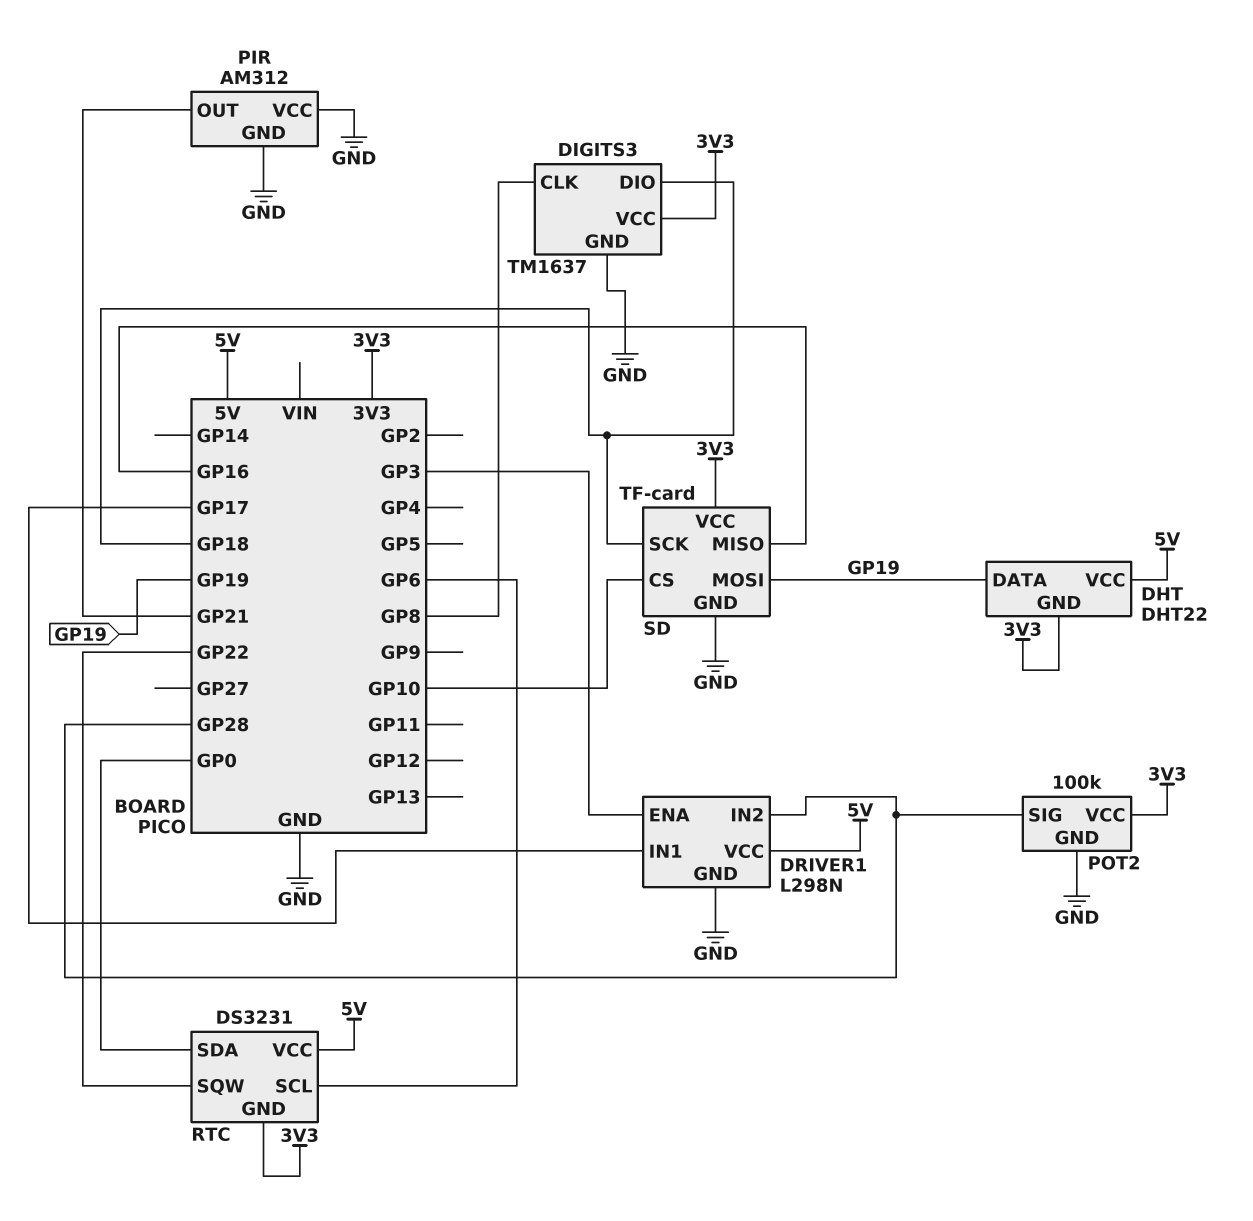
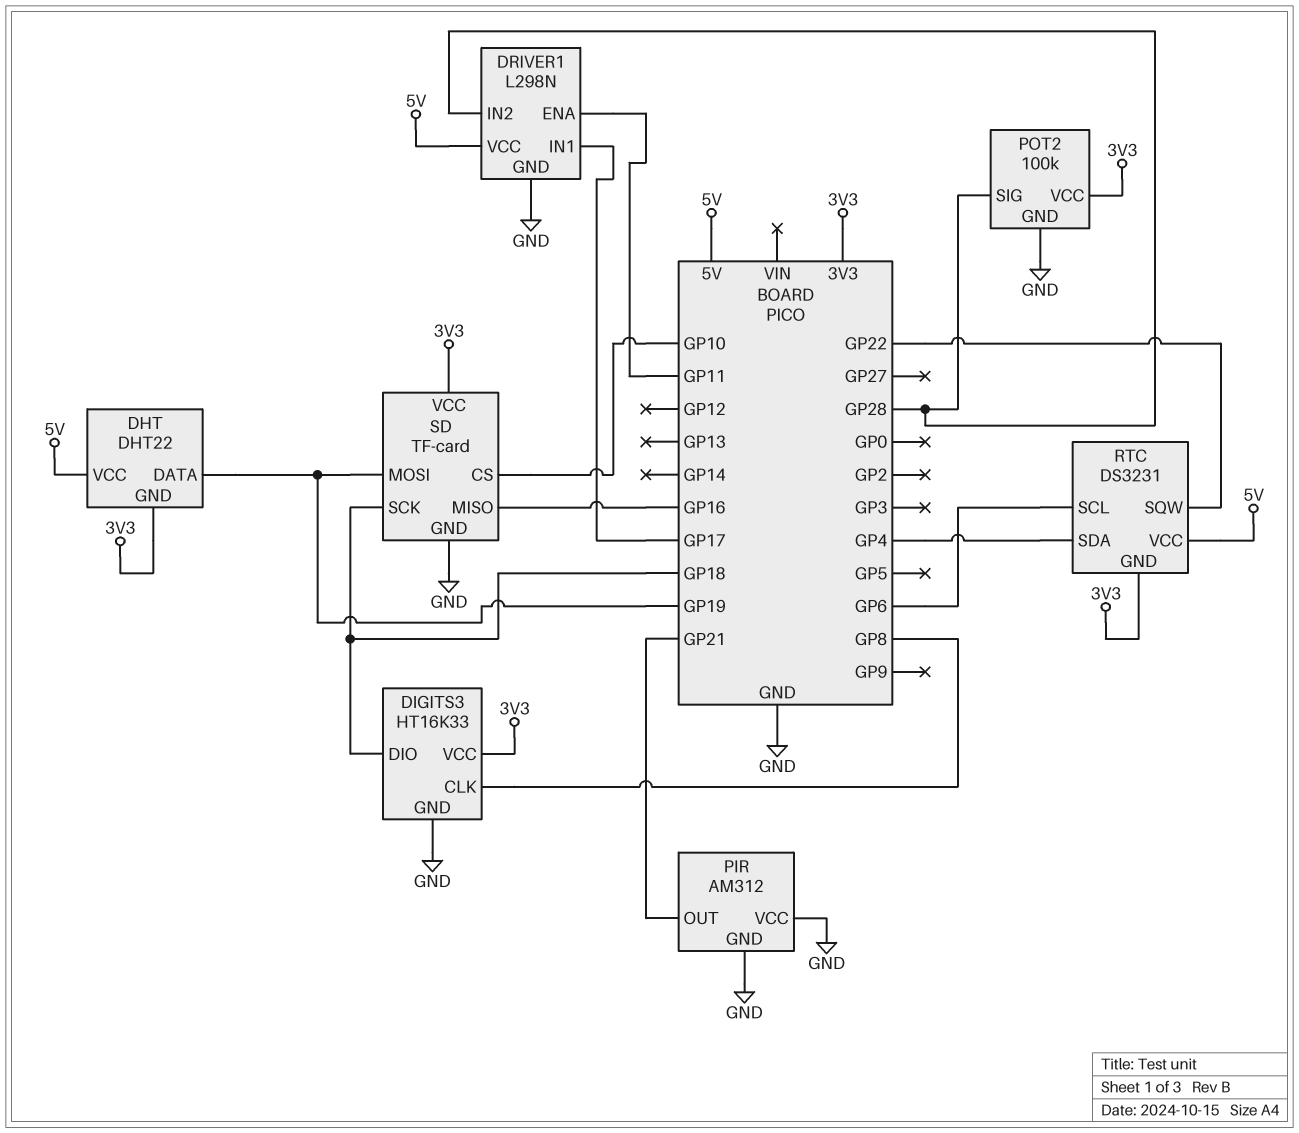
DIGITS3: TM1637 -> HT16K33
DRIVER1 pin ENA: GP3 -> GP11
RTC pin SDA: GP0 -> GP4

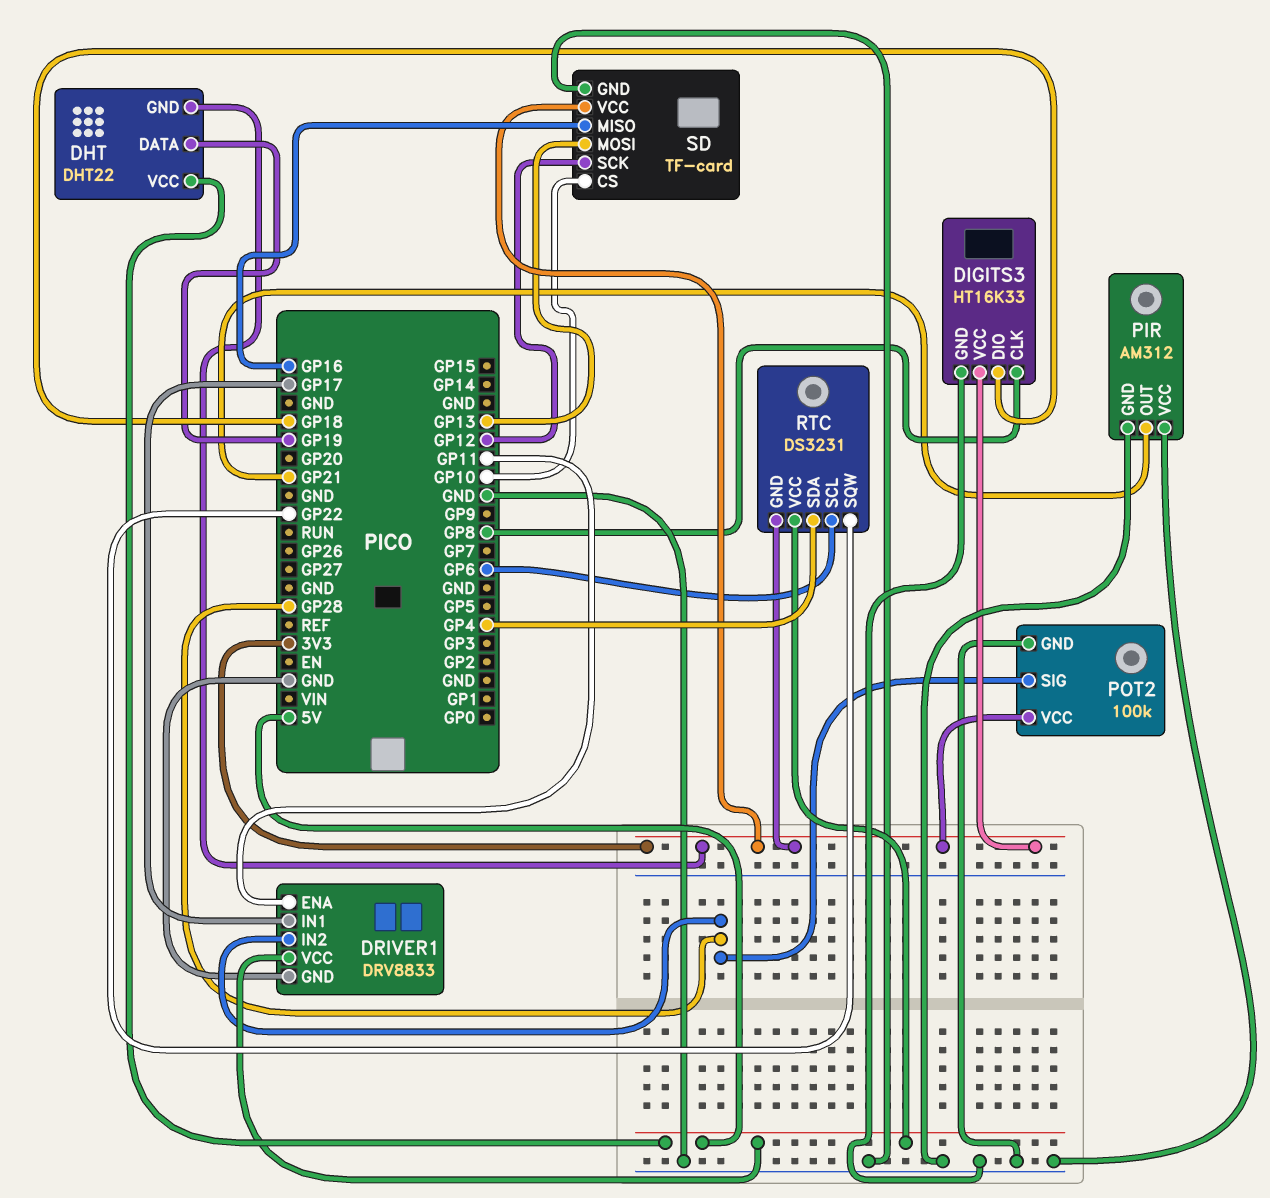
DRIVER1: L298N -> DRV8833
SD pin MOSI: GP19 -> GP13
SD pin SCK: GP18 -> GP12

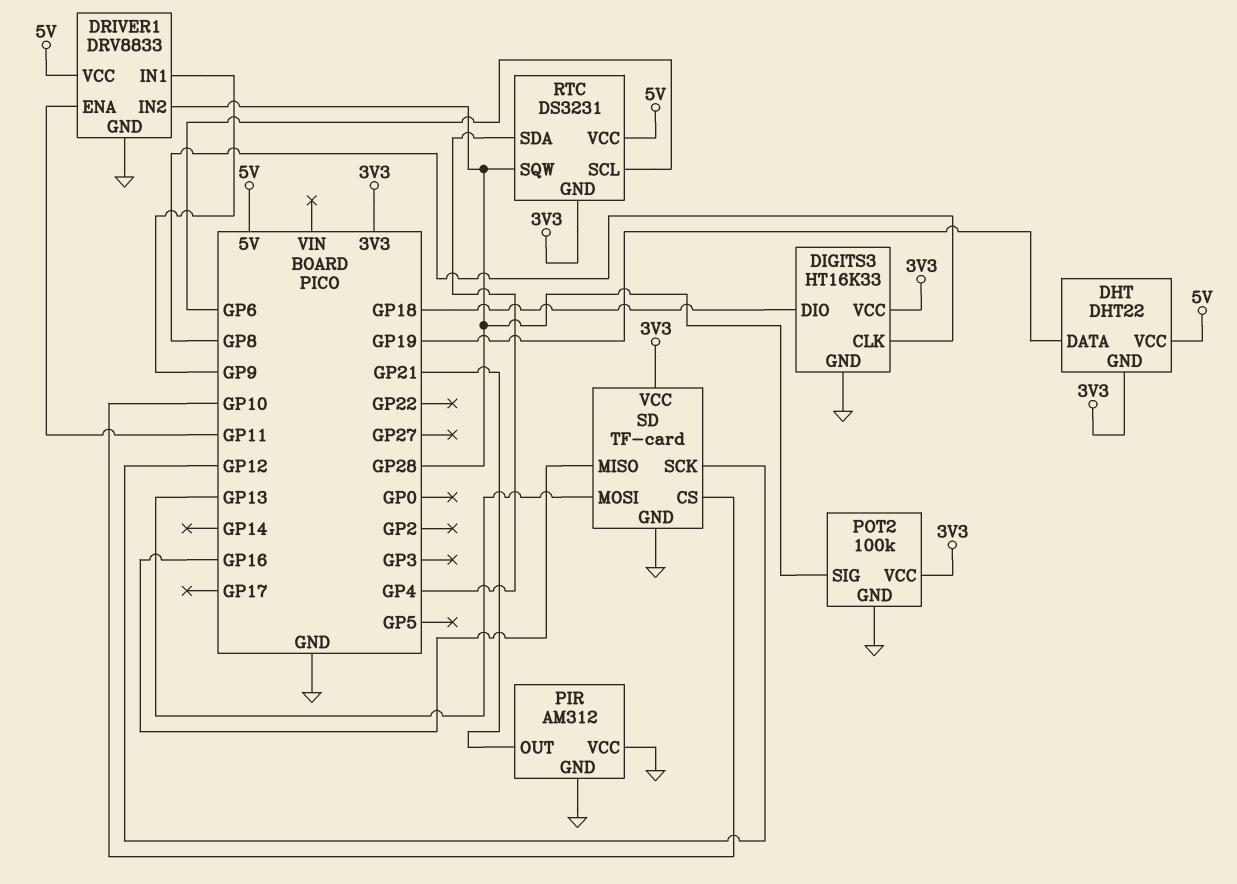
DRIVER1 pin IN1: GP17 -> GP9
RTC pin SQW: GP22 -> GP28

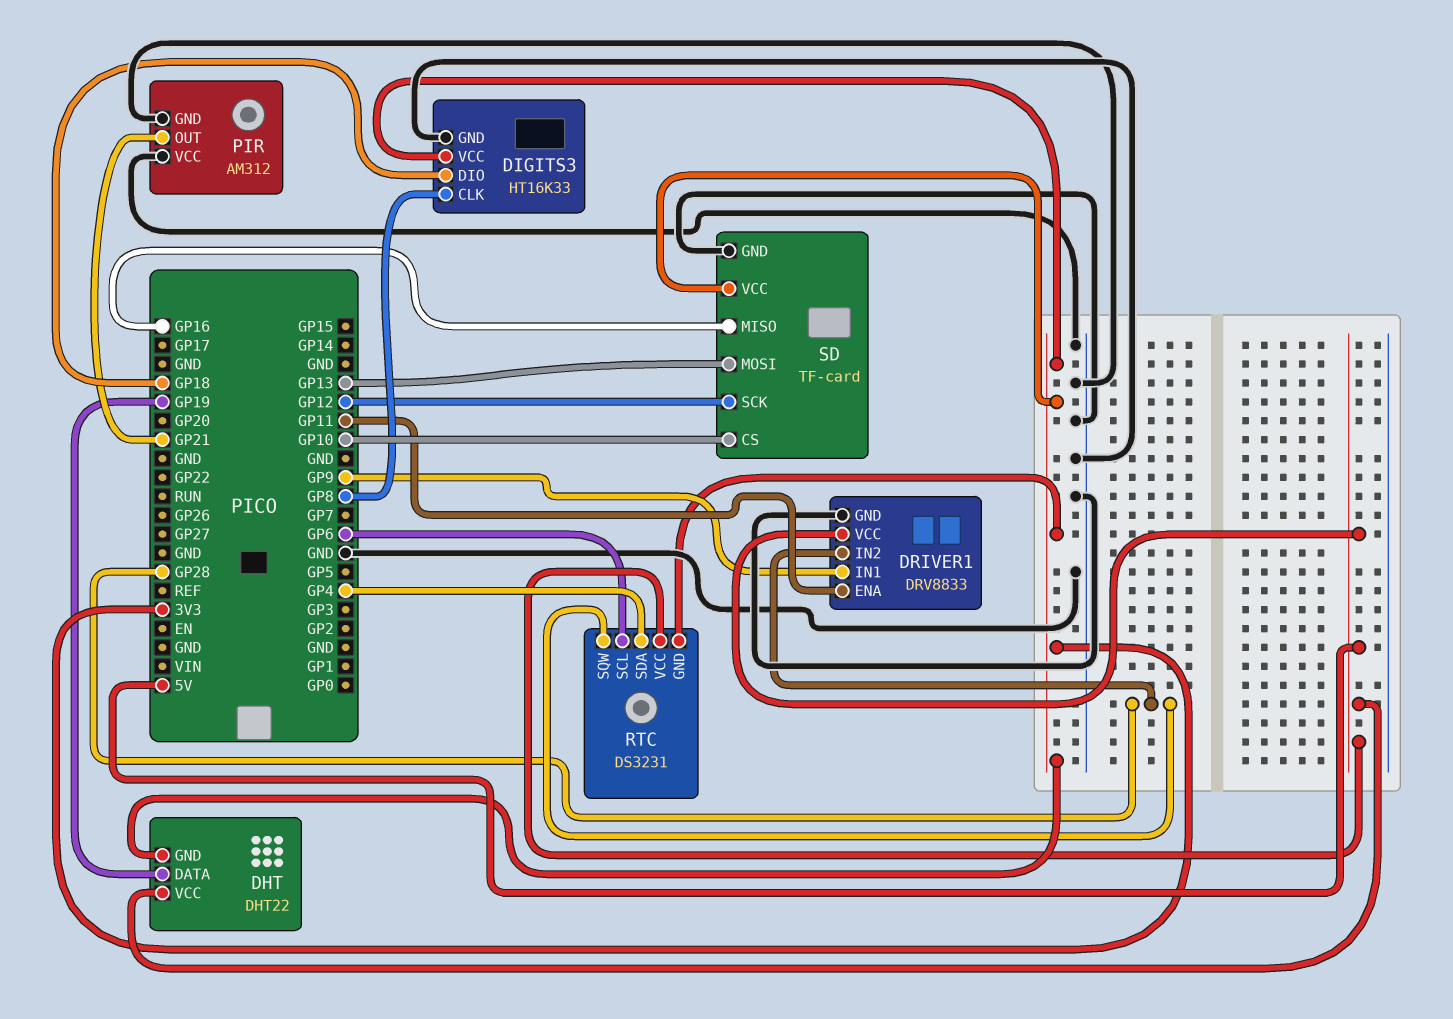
POT2: 100k -> none
POT2 pin GND: GND -> none
POT2 pin SIG: GP28 -> none
POT2 pin VCC: 3V3 -> none

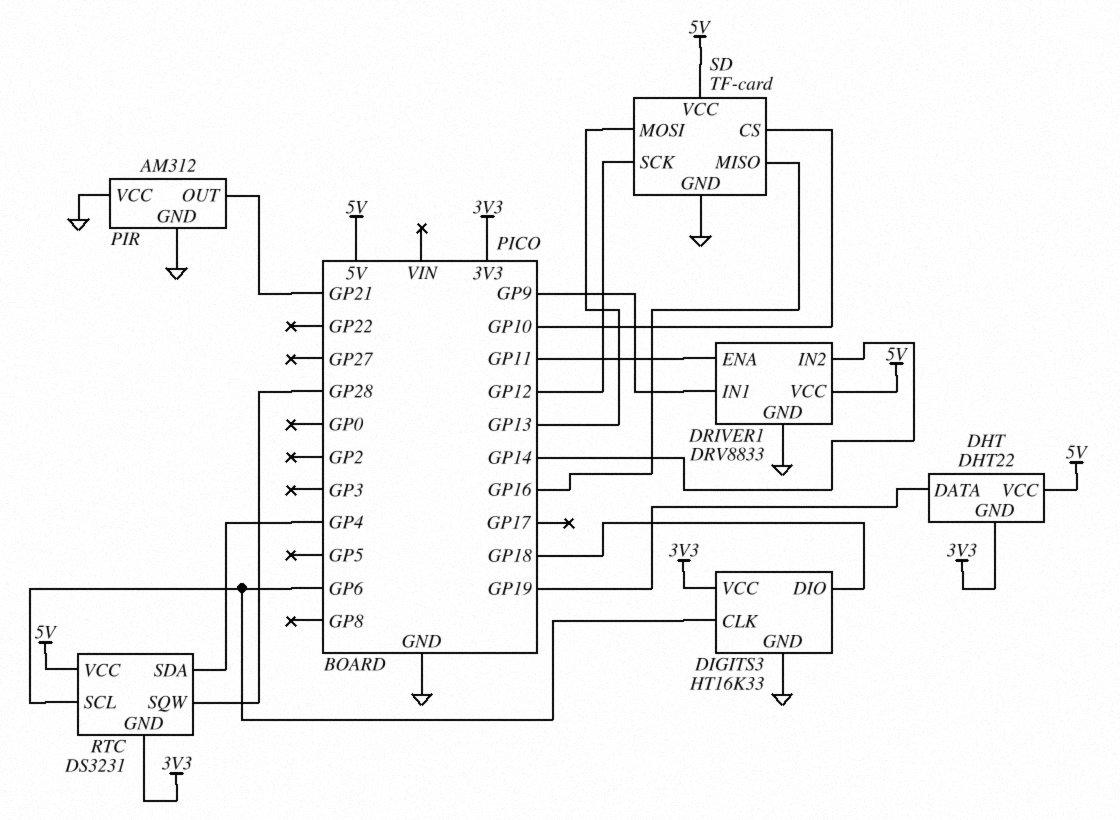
DIGITS3 pin CLK: GP8 -> GP6
DRIVER1 pin IN2: GP28 -> GP14
SD pin VCC: 3V3 -> 5V

